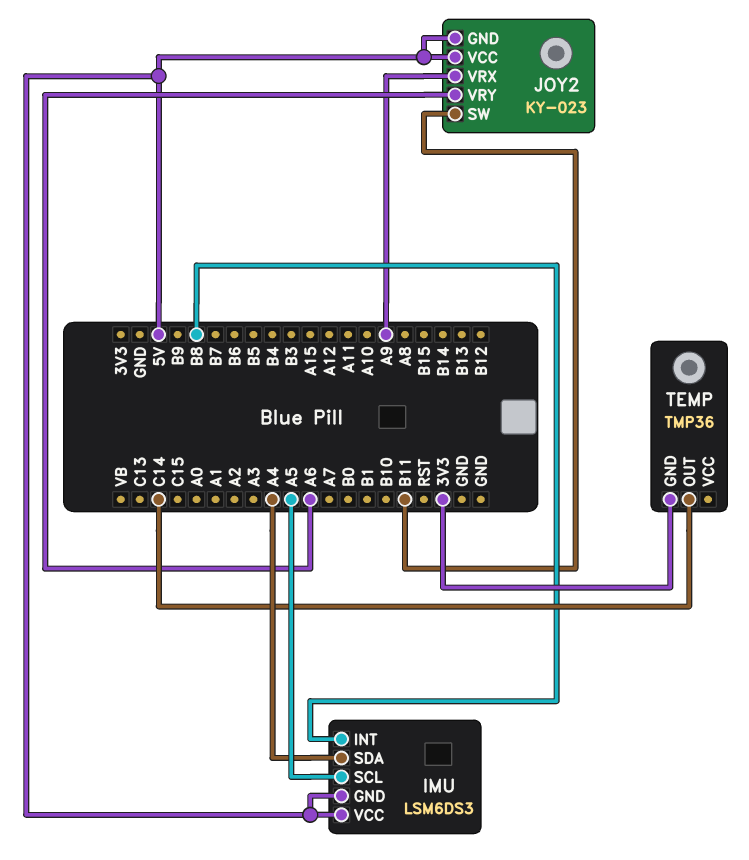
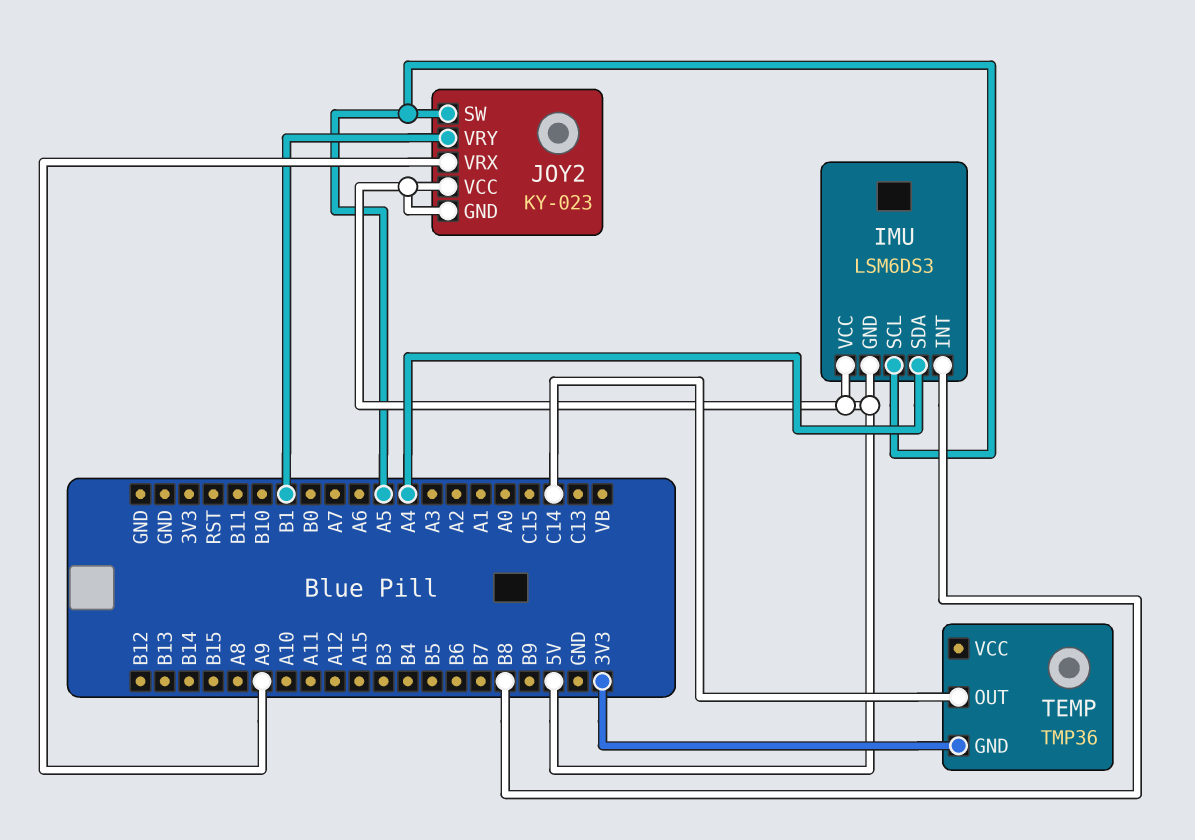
JOY2 pin SW: B11 -> A5
JOY2 pin VRY: A6 -> B1

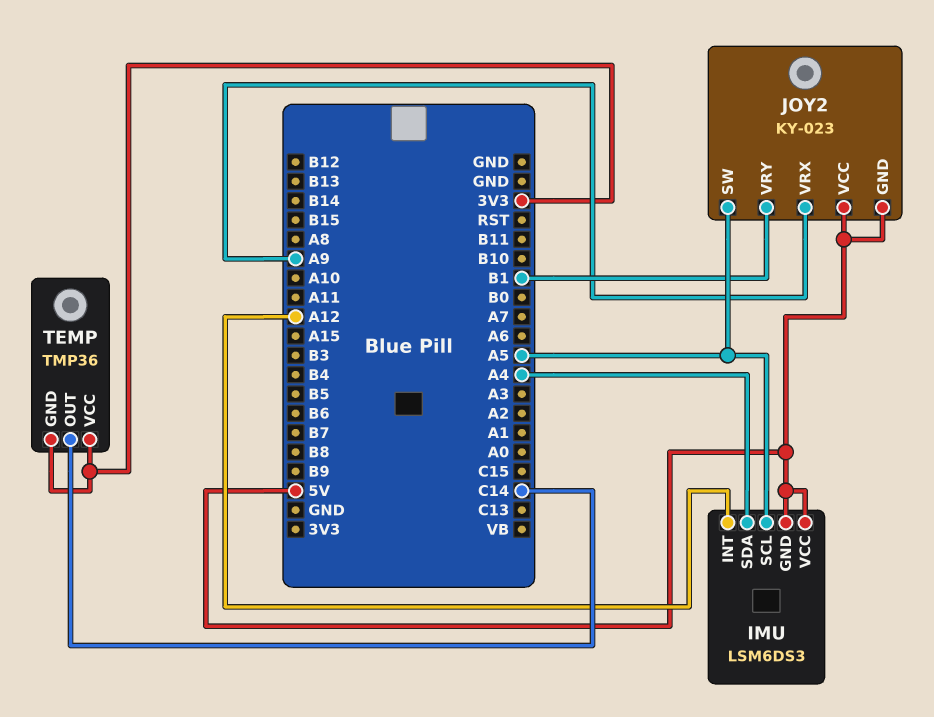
IMU pin INT: B8 -> A12
TEMP pin VCC: none -> 3V3

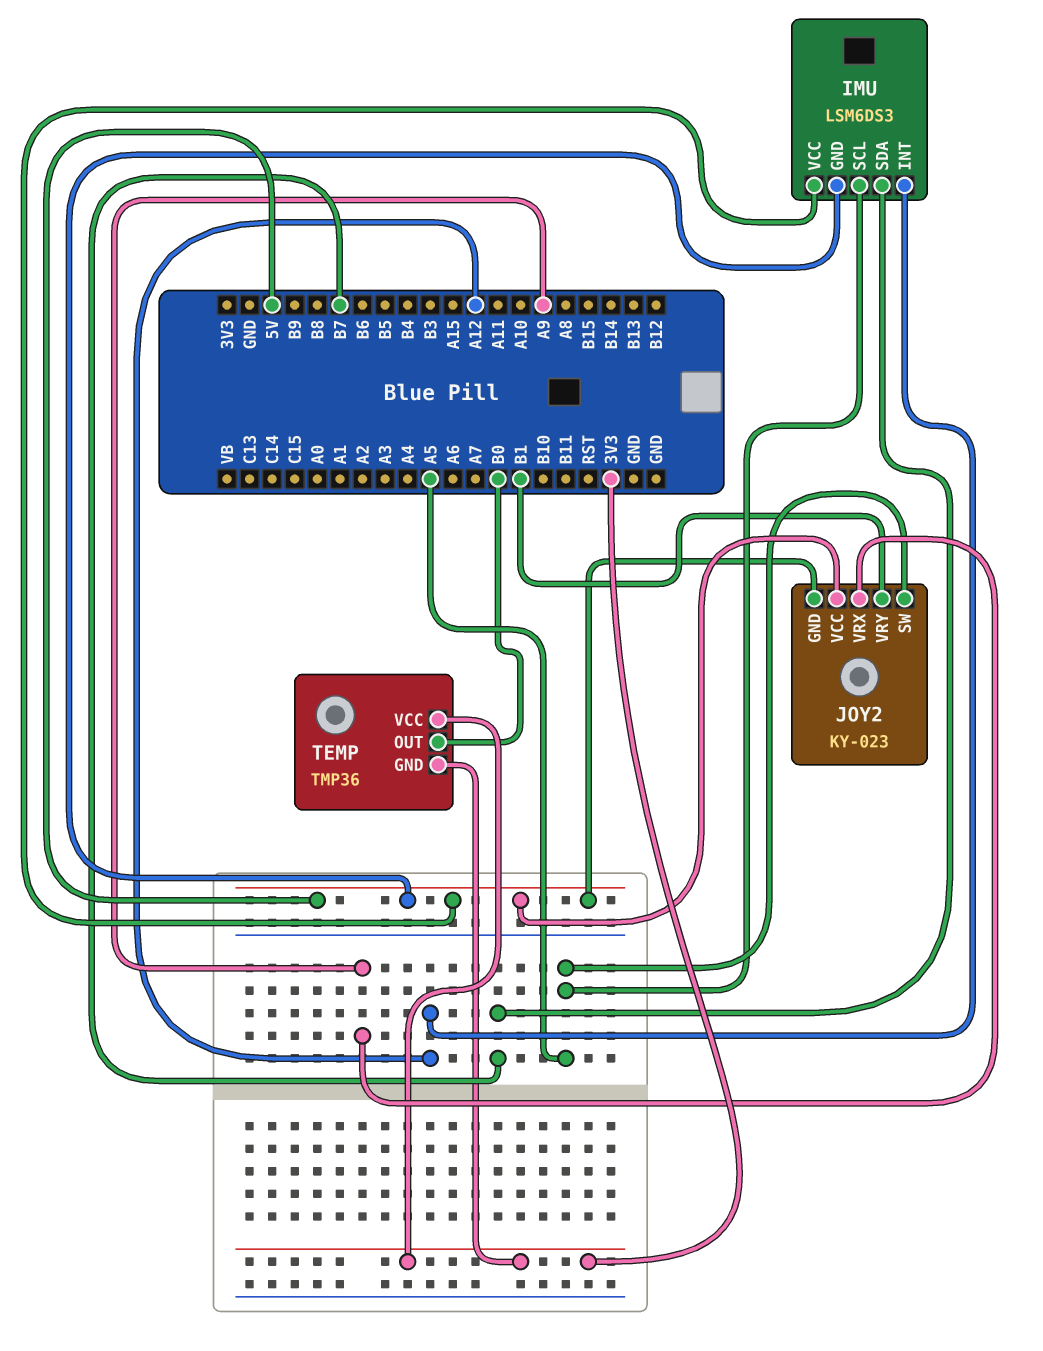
IMU pin SDA: A4 -> B7
TEMP pin OUT: C14 -> B0

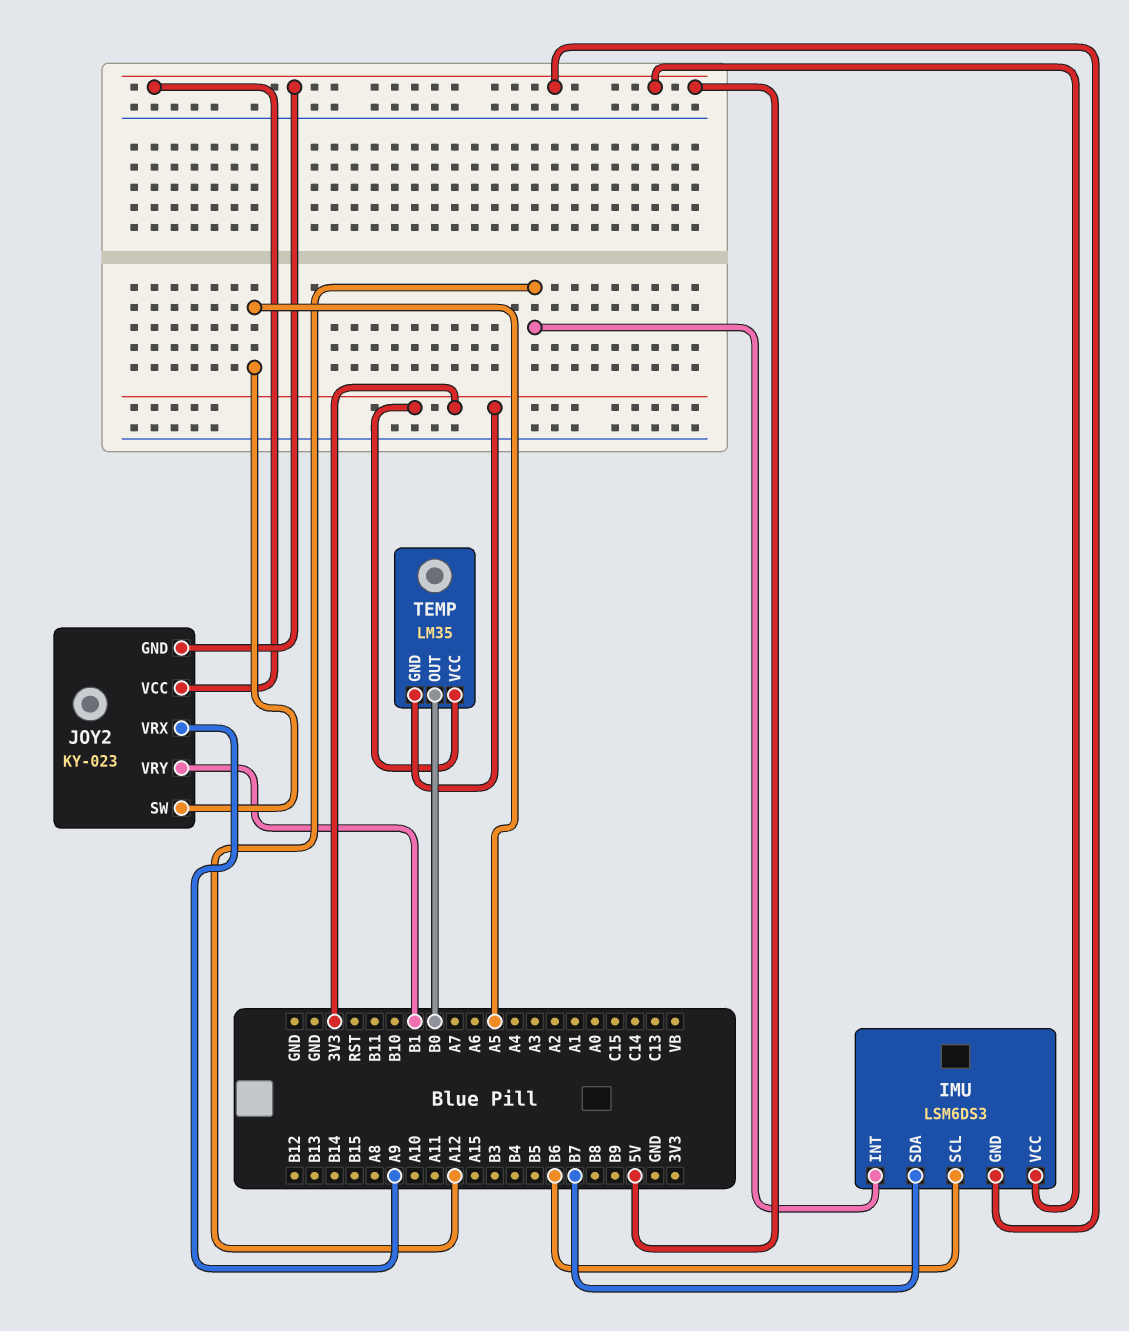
IMU pin SCL: A5 -> B6
TEMP: TMP36 -> LM35

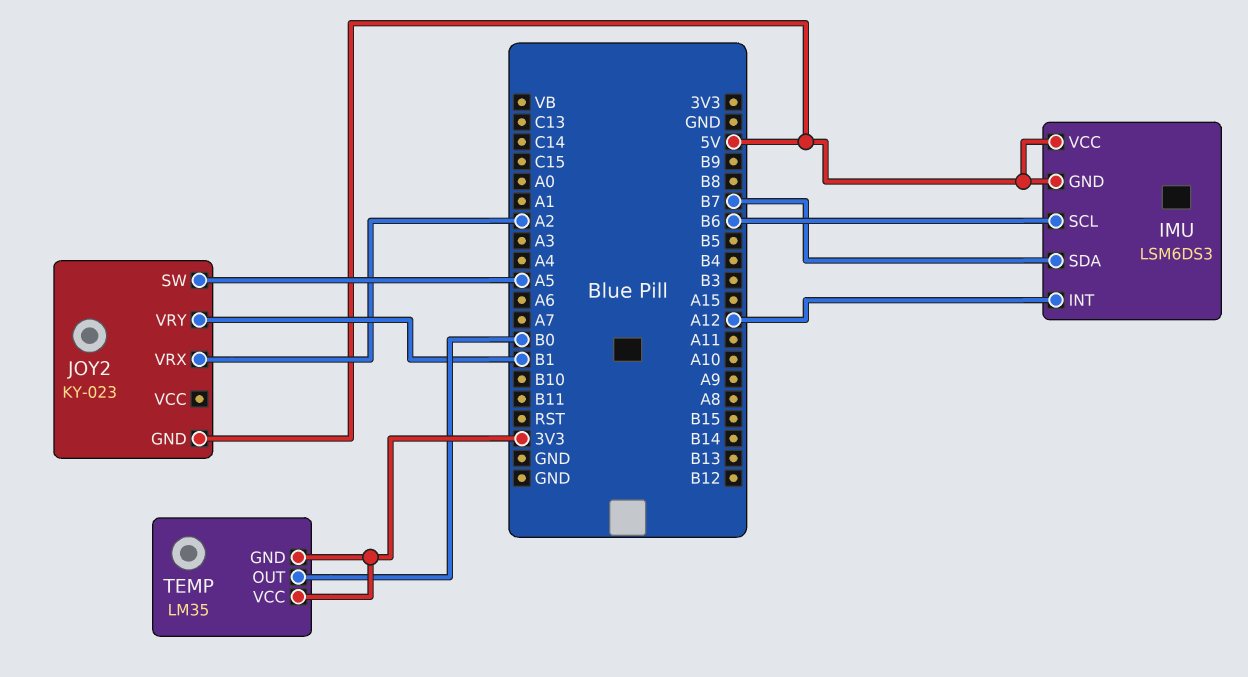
JOY2 pin VCC: 5V -> none
JOY2 pin VRX: A9 -> A2

